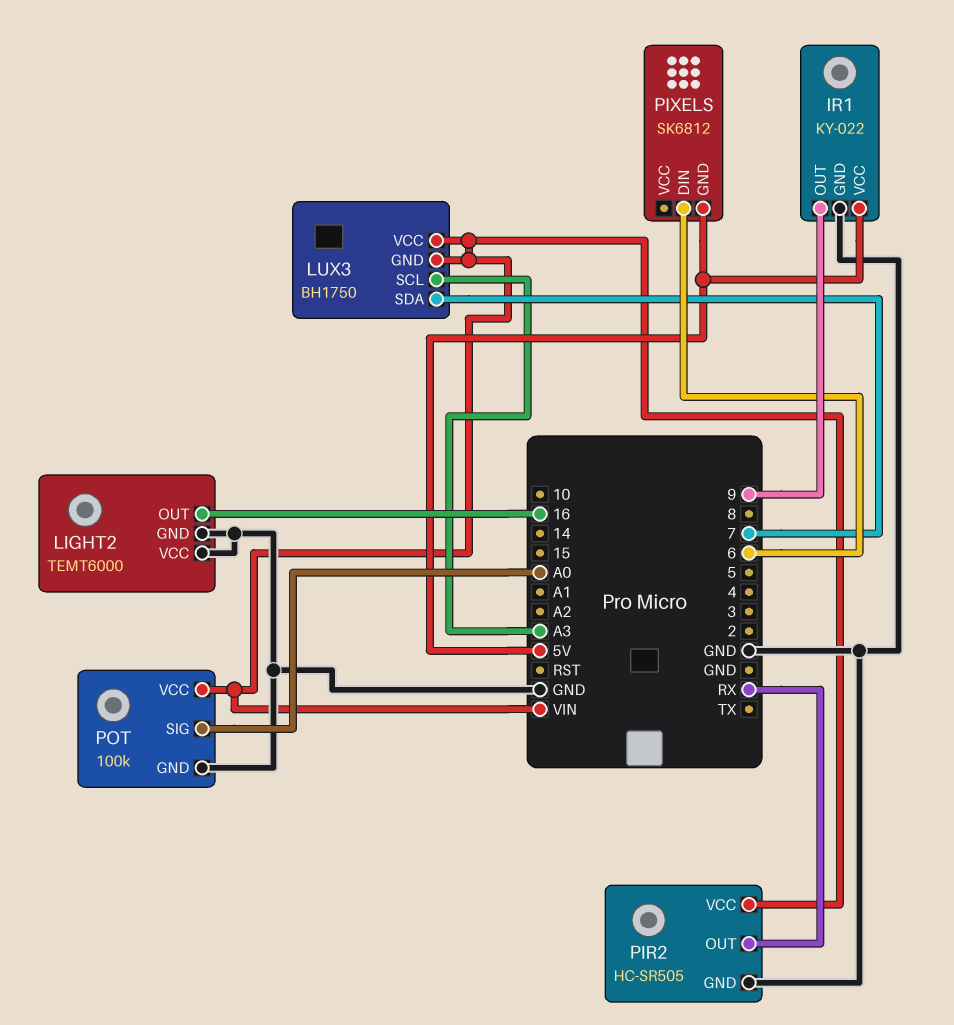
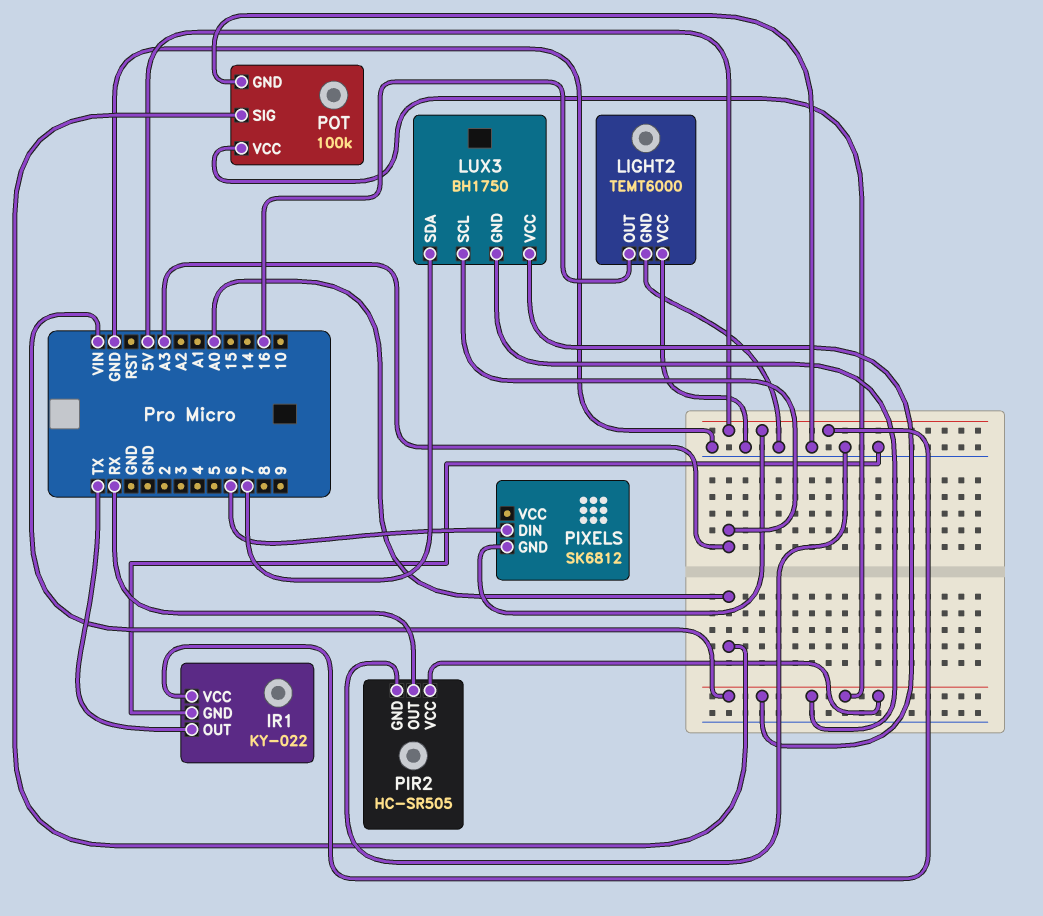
IR1 pin OUT: 9 -> TX

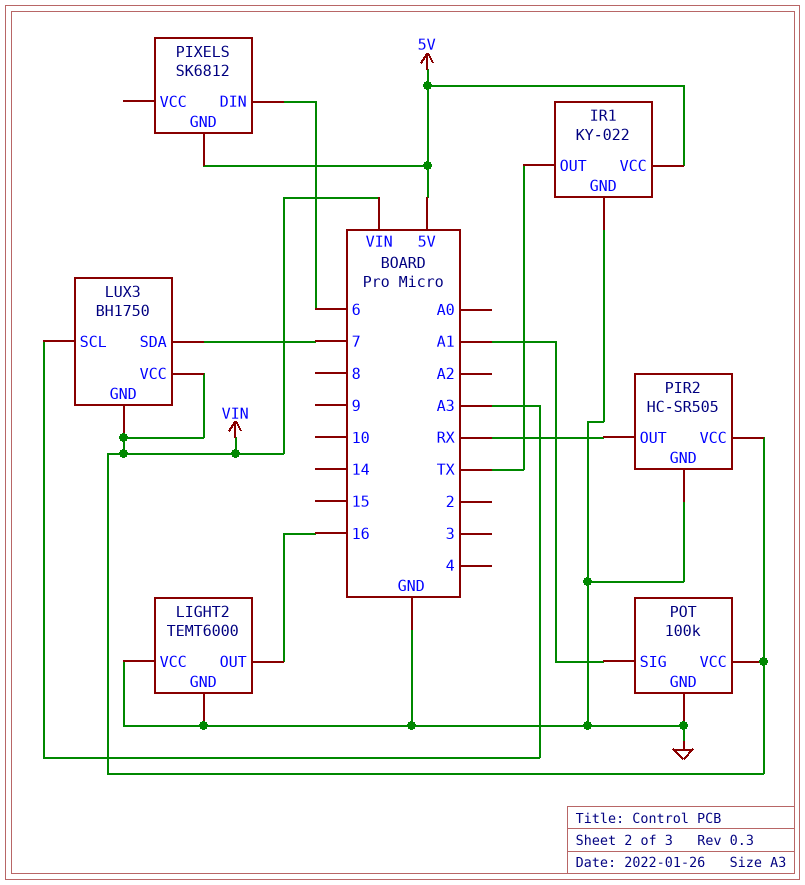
POT pin SIG: A0 -> A1

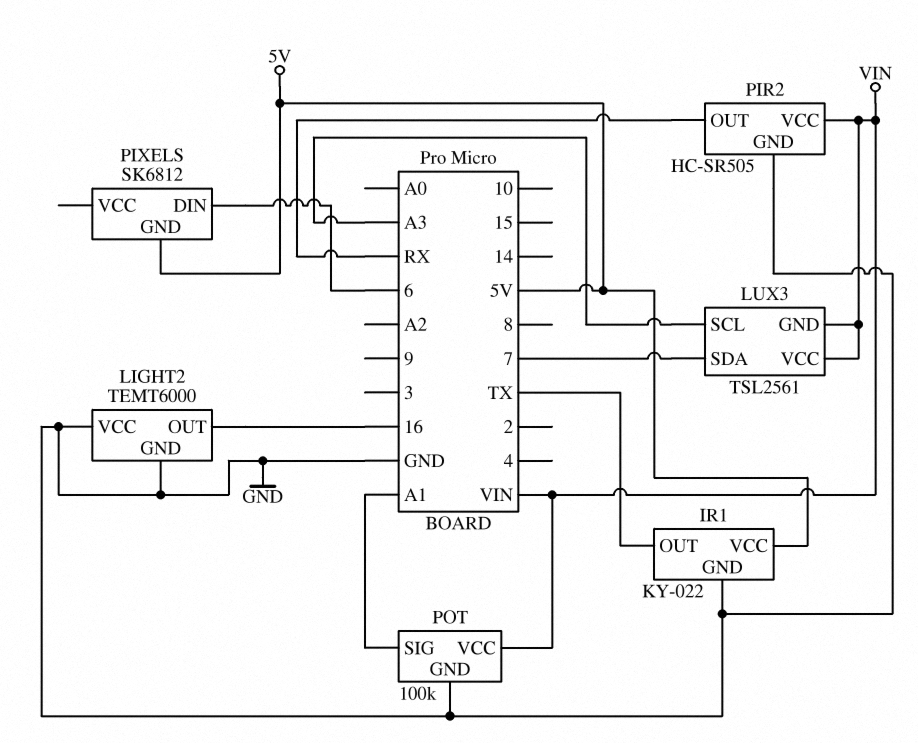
LUX3: BH1750 -> TSL2561

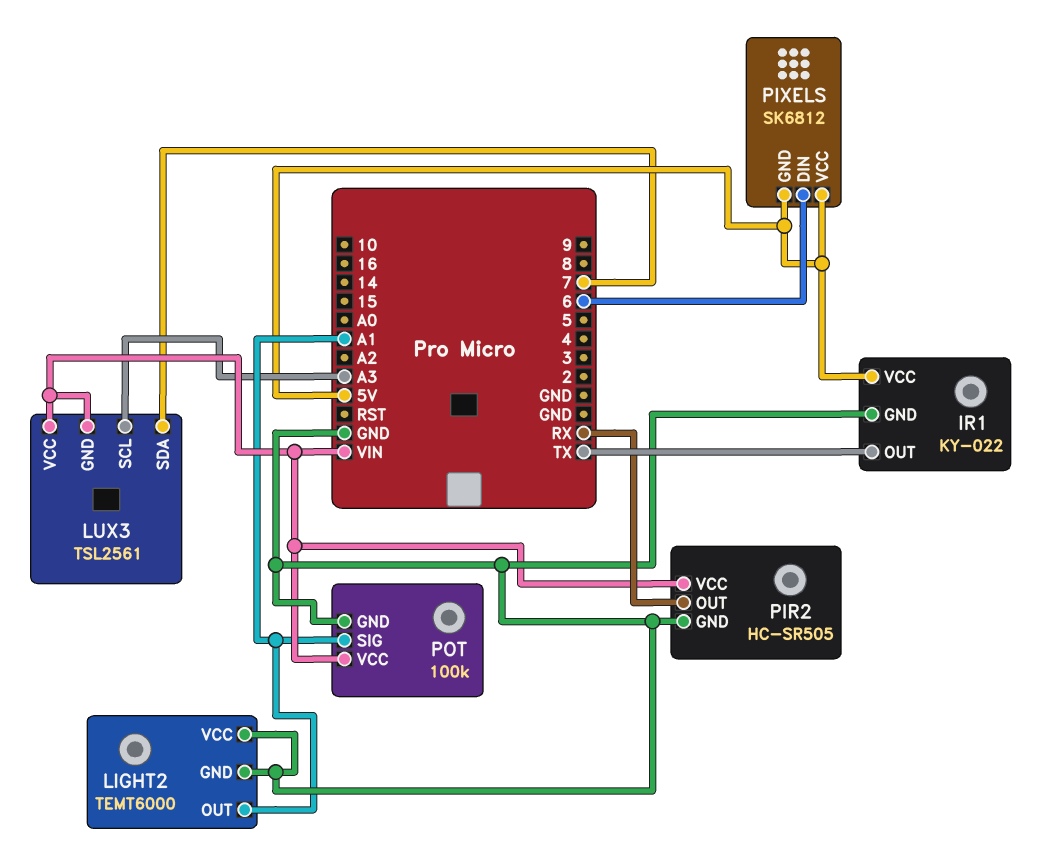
LIGHT2 pin OUT: 16 -> A1
PIXELS pin VCC: none -> 5V

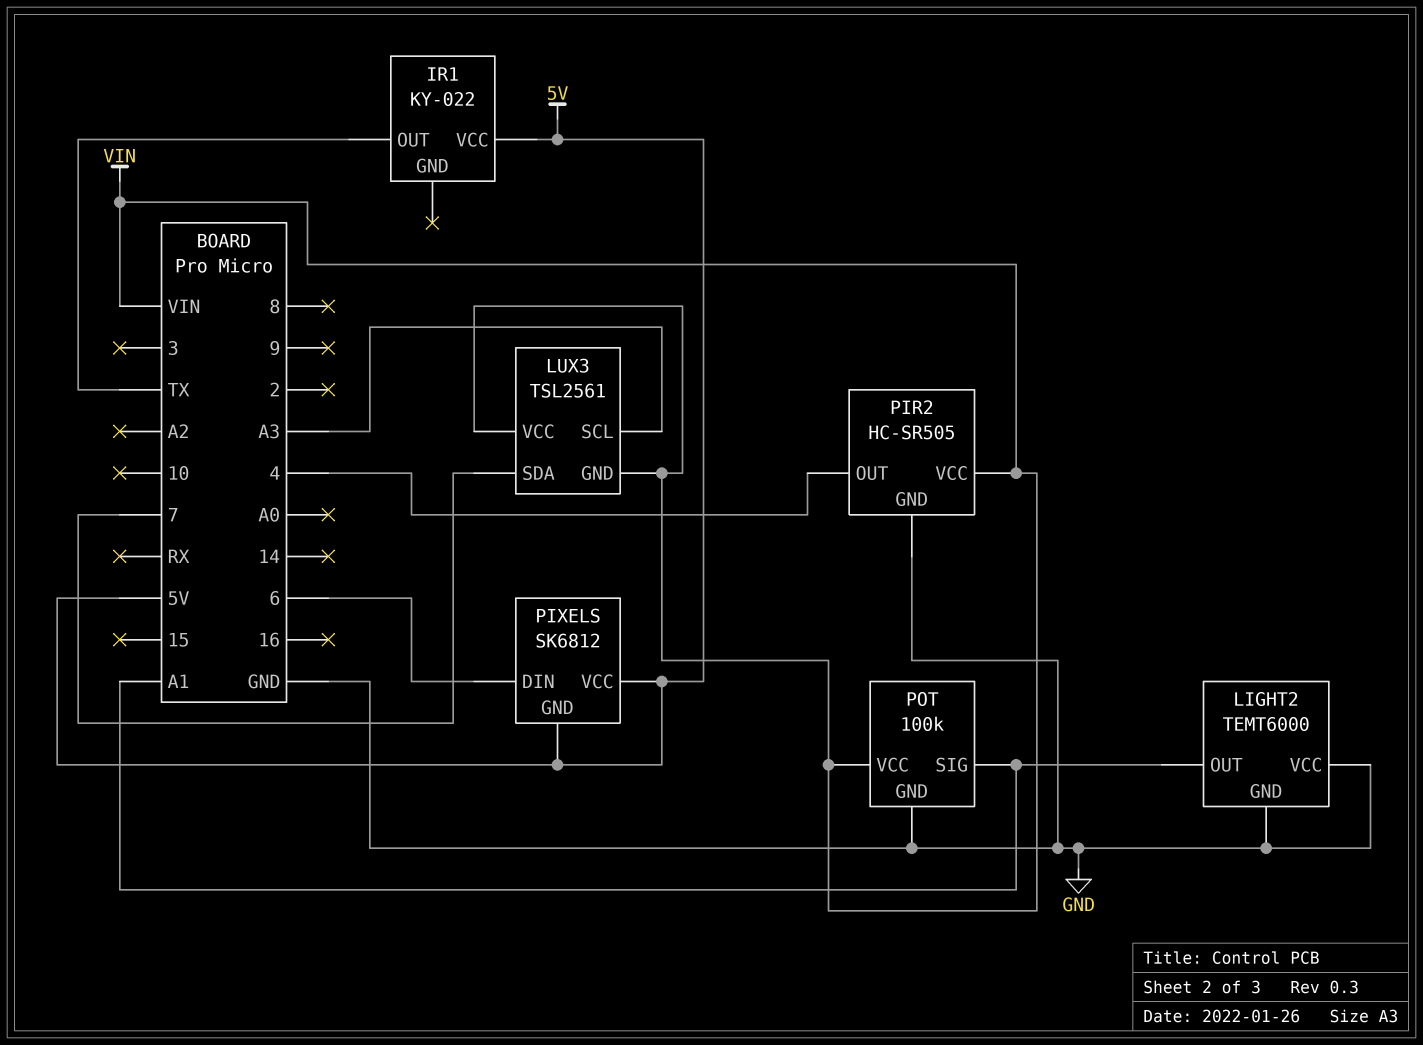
IR1 pin GND: GND -> none
PIR2 pin OUT: RX -> 4

